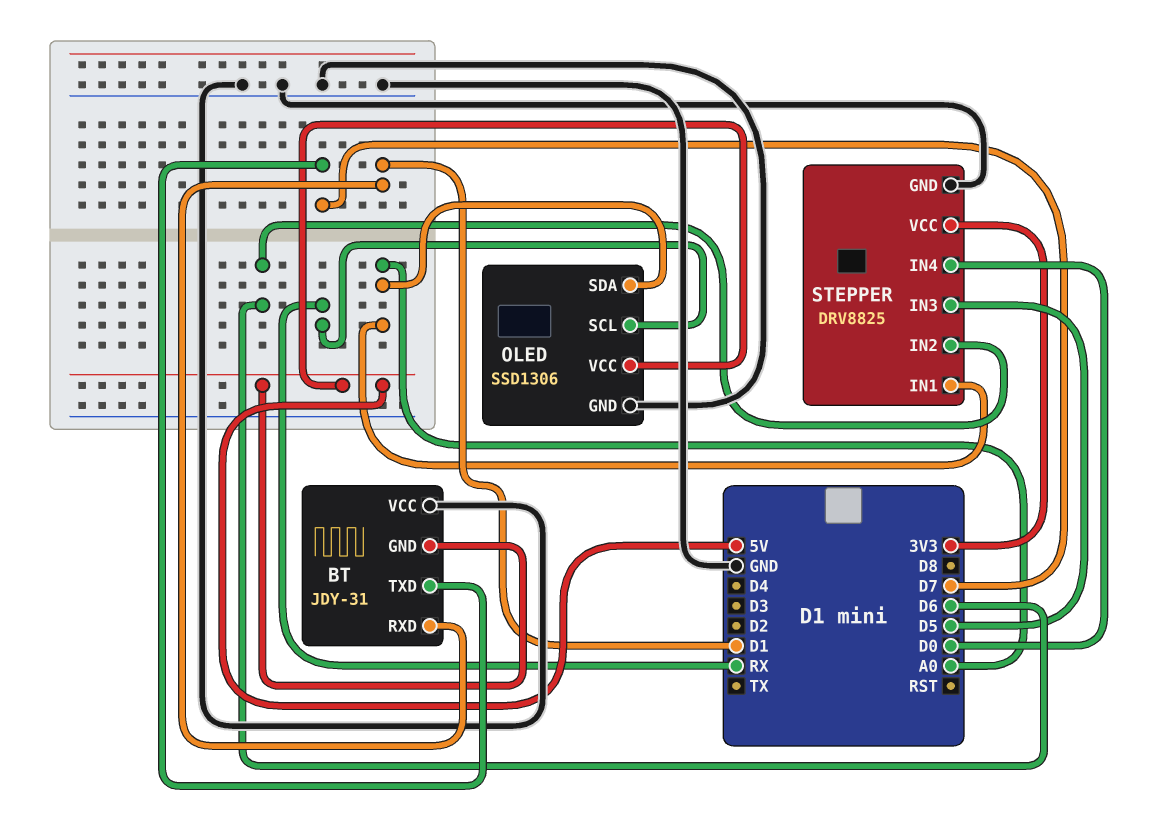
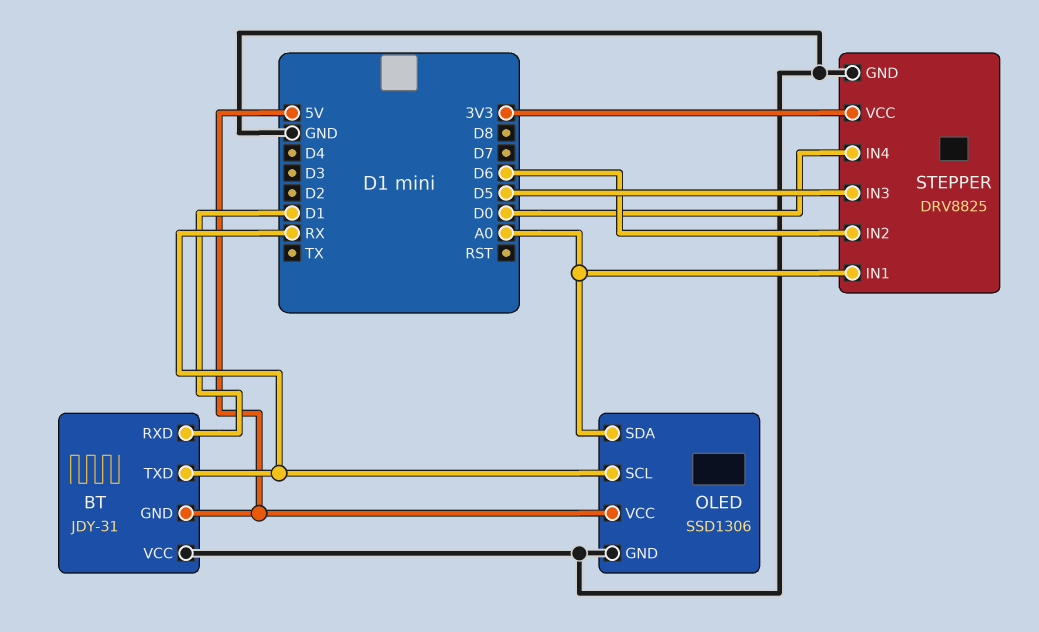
BT pin TXD: D7 -> RX

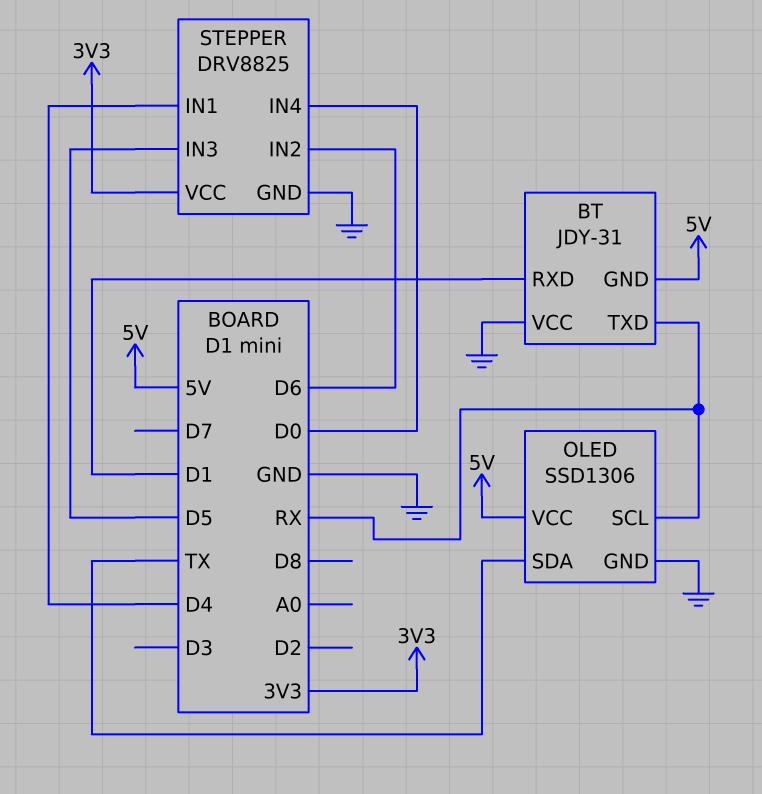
OLED pin SDA: A0 -> TX
STEPPER pin IN1: A0 -> D4

